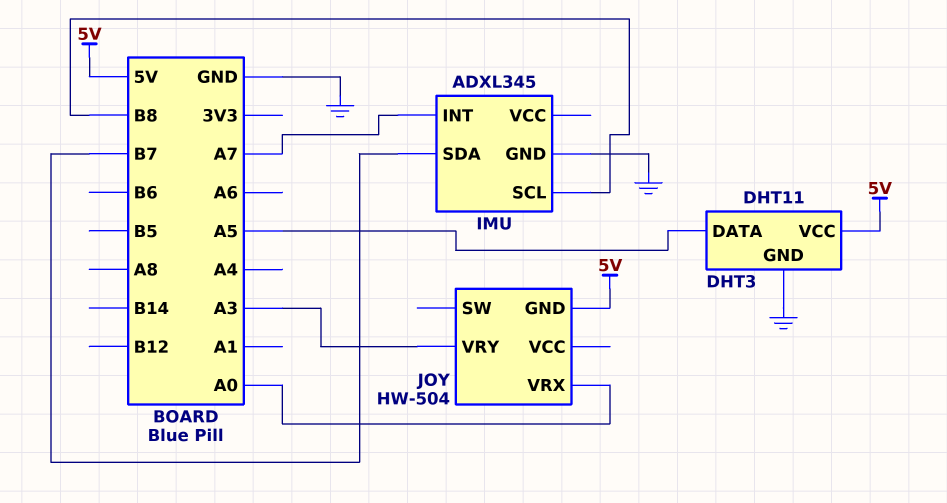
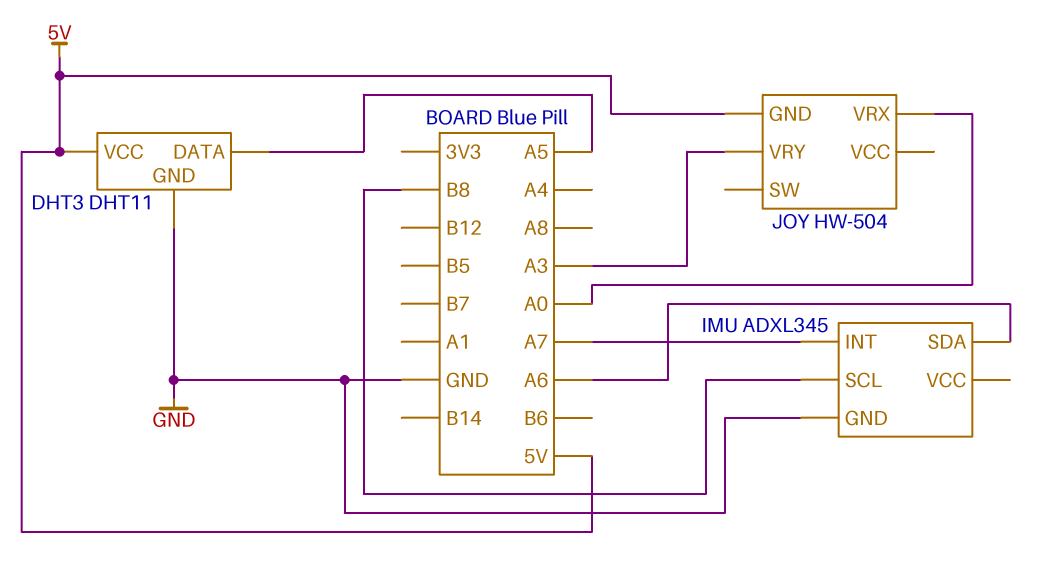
IMU pin SDA: B7 -> A6

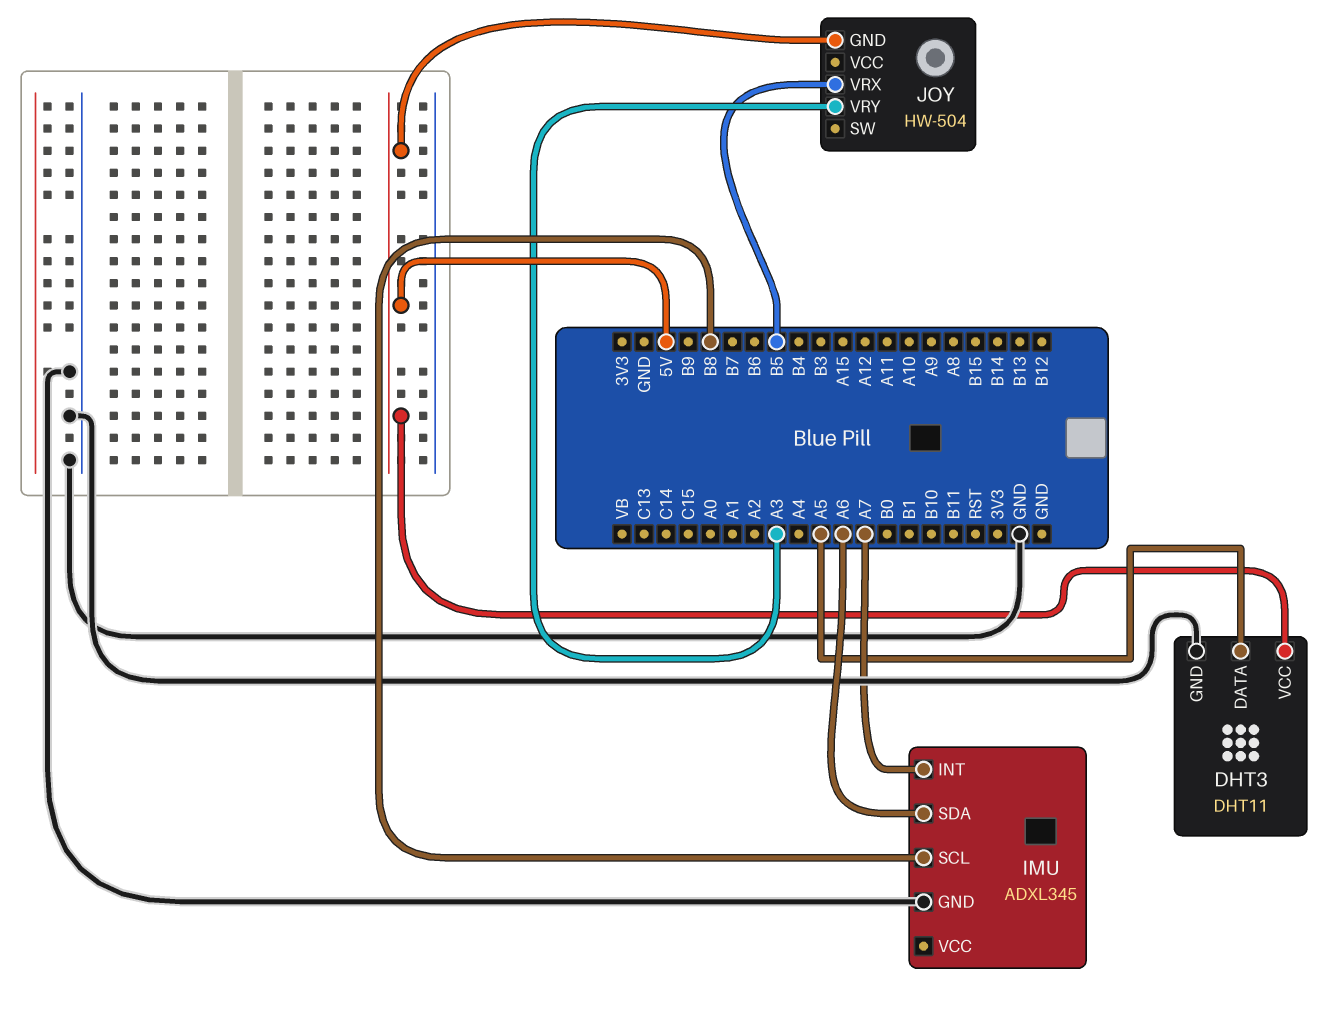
JOY pin VRX: A0 -> B5

